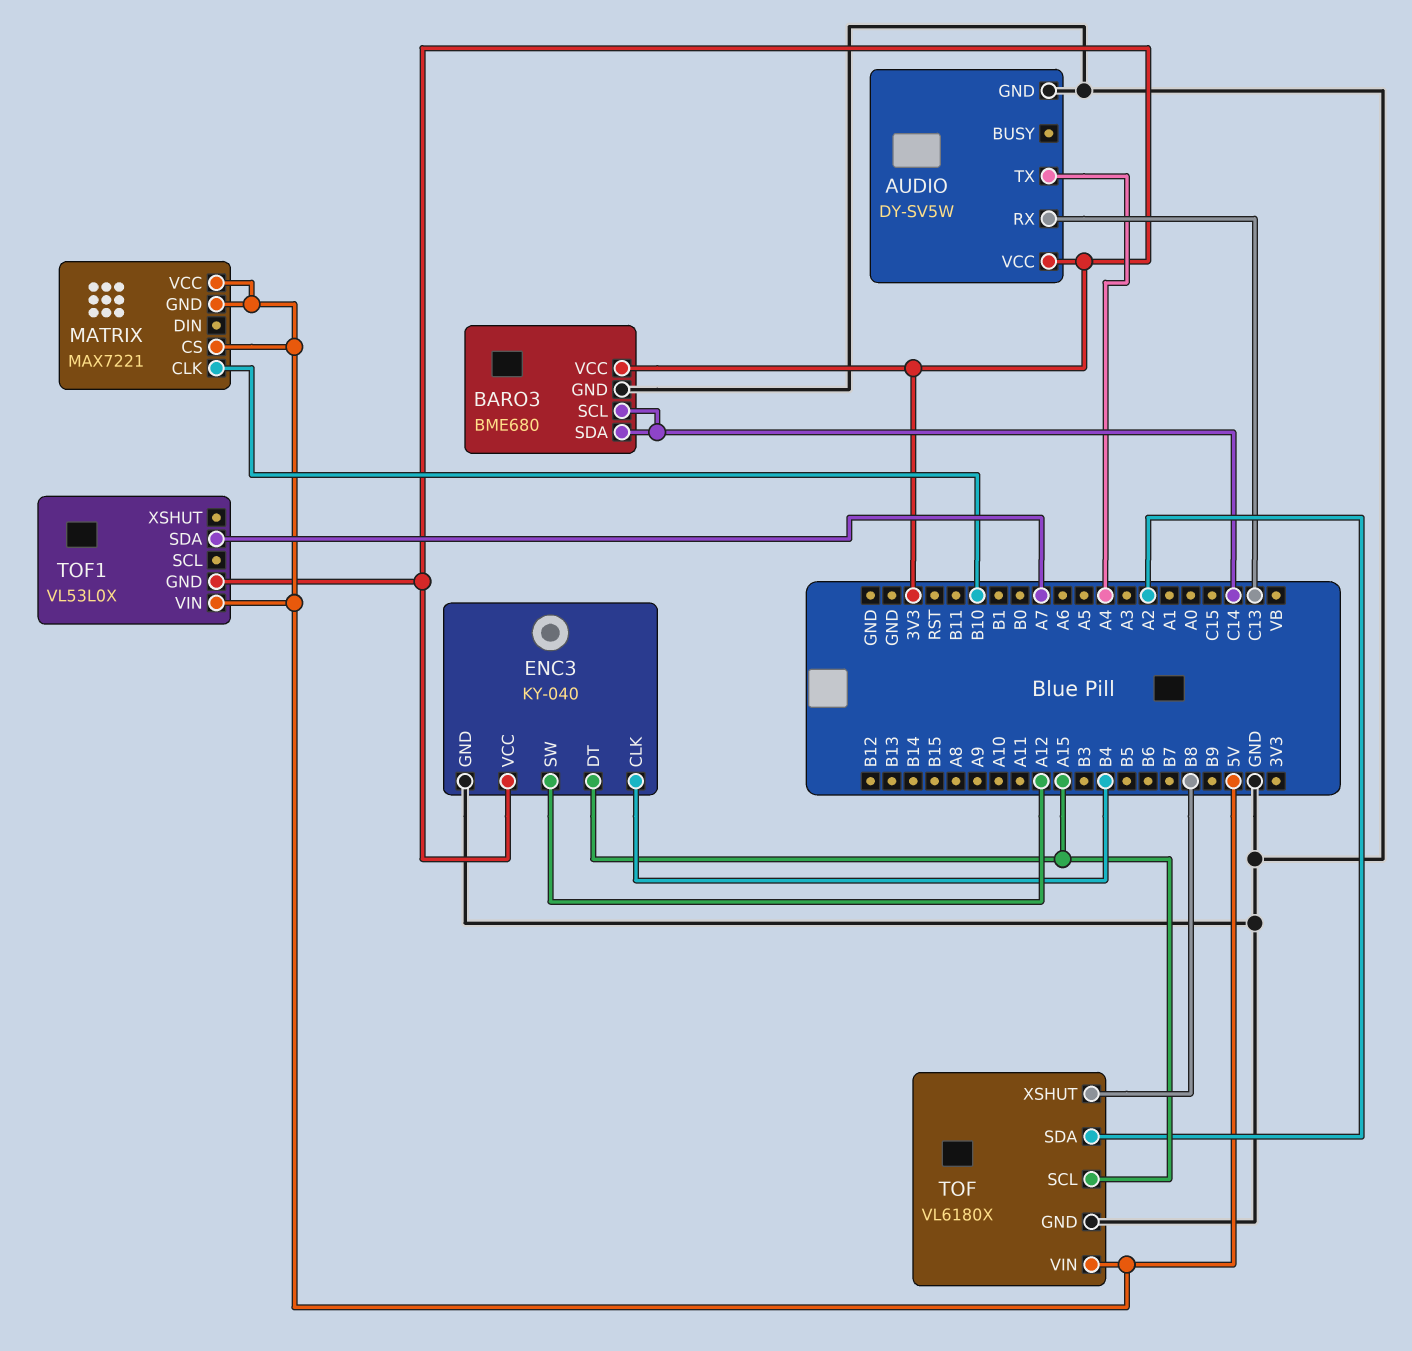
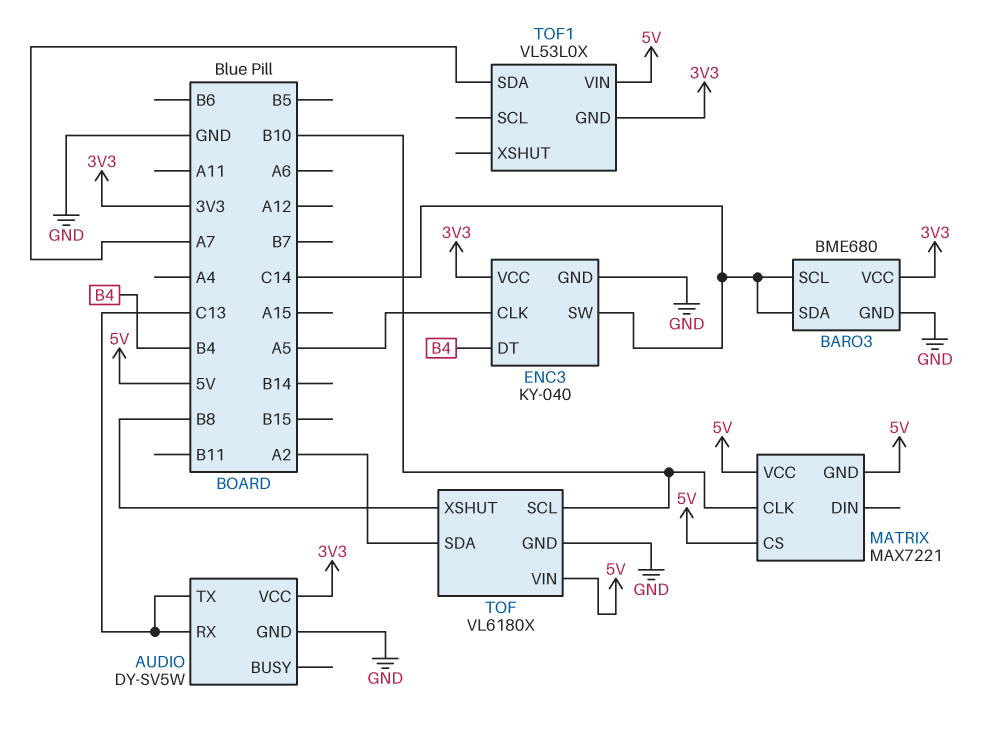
AUDIO pin TX: A4 -> C13
ENC3 pin CLK: B4 -> A5
ENC3 pin DT: A15 -> B4
ENC3 pin SW: A12 -> C14
TOF pin SCL: A15 -> B10

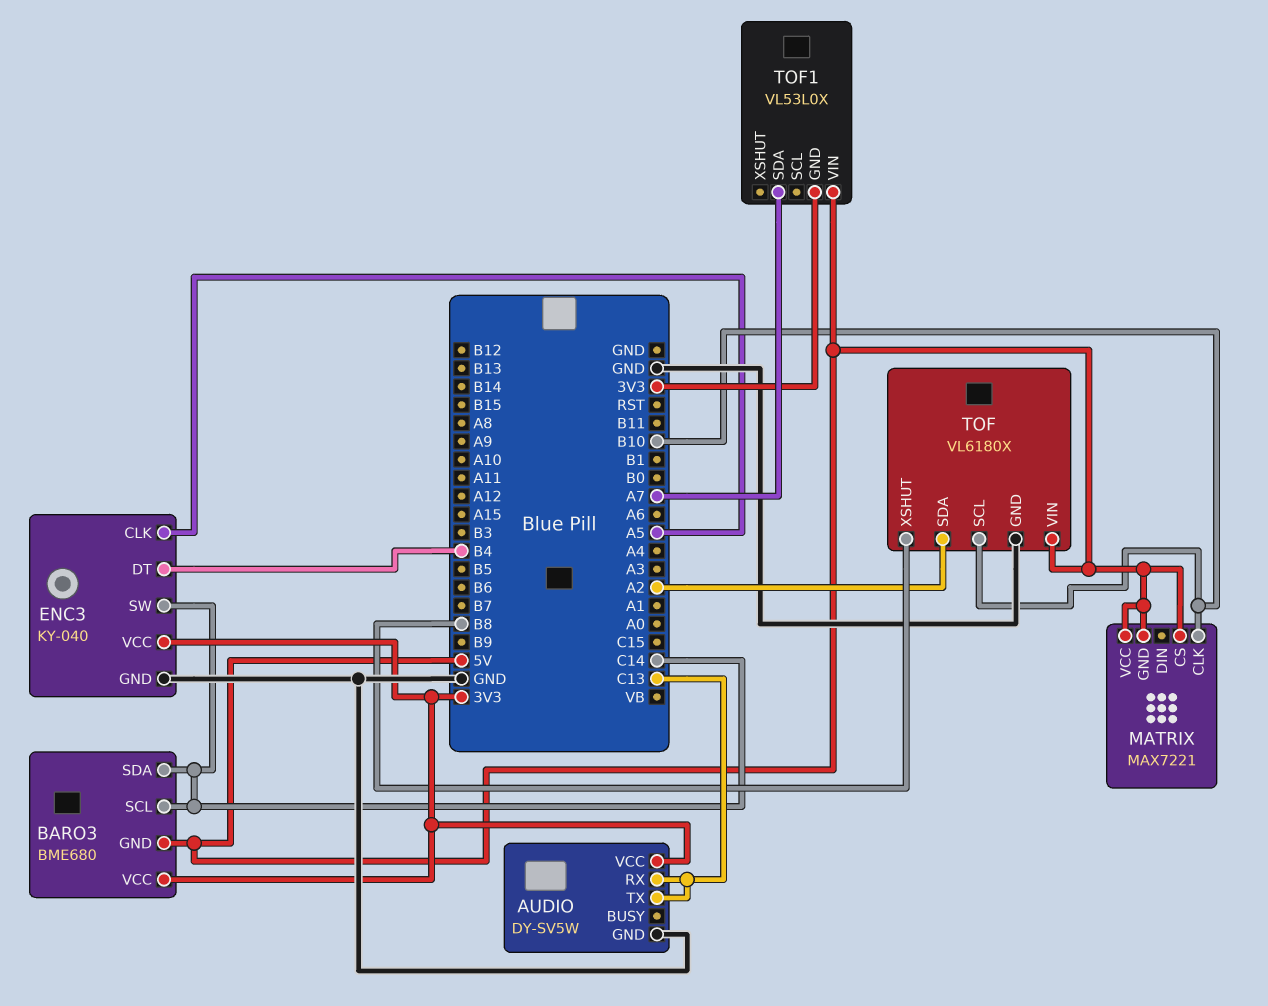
BARO3 pin GND: GND -> 5V

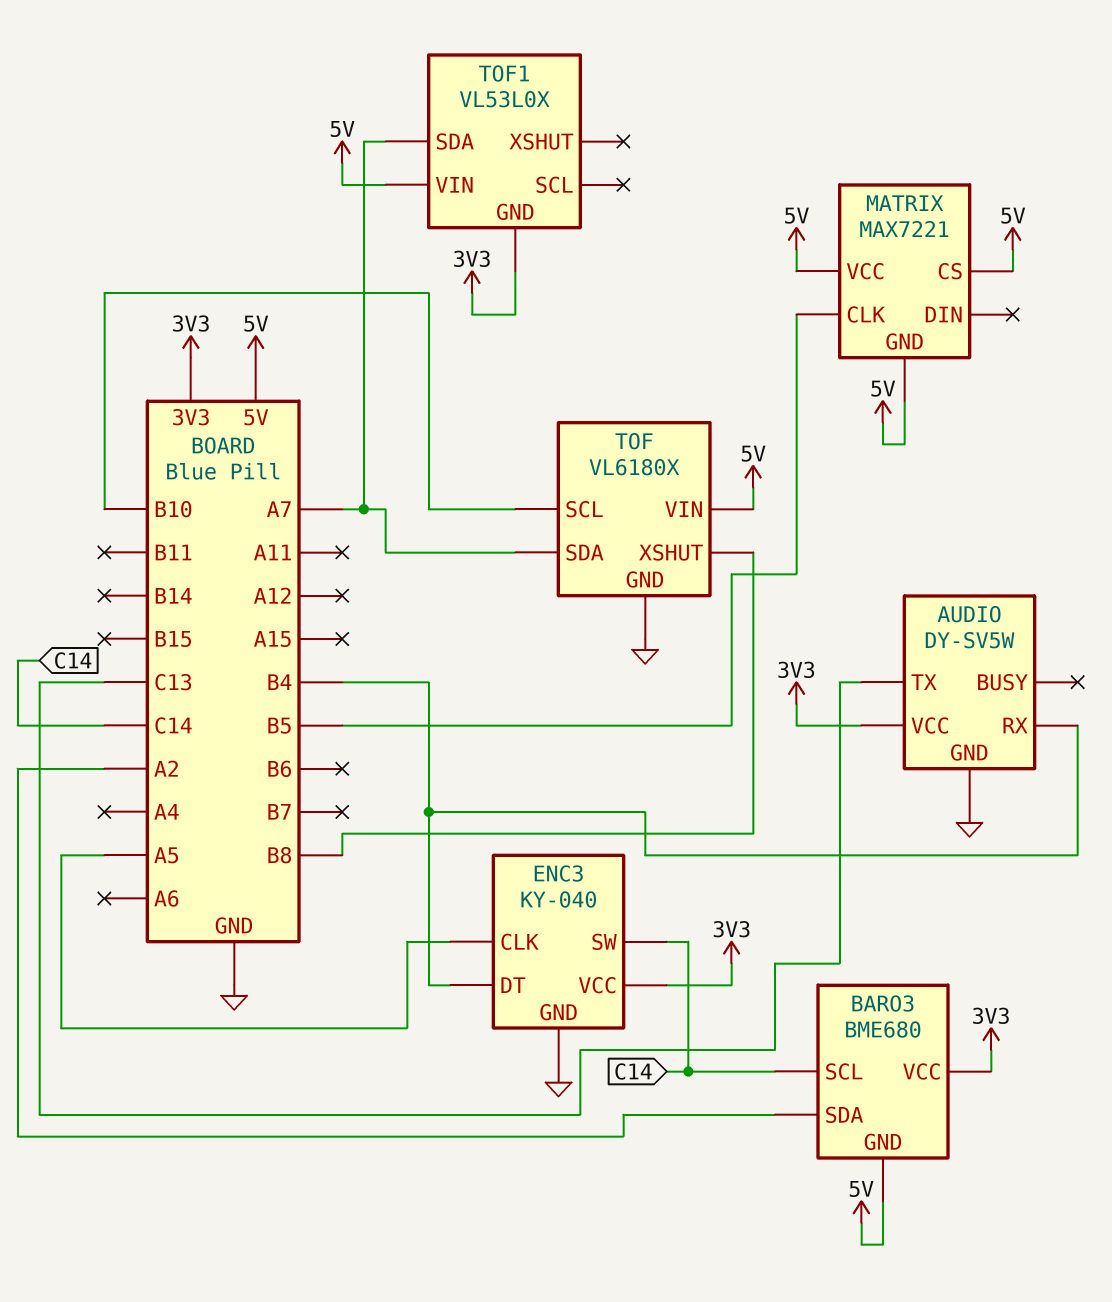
AUDIO pin RX: C13 -> B4
BARO3 pin SDA: C14 -> A2
MATRIX pin CLK: B10 -> B5
TOF pin SDA: A2 -> A7

